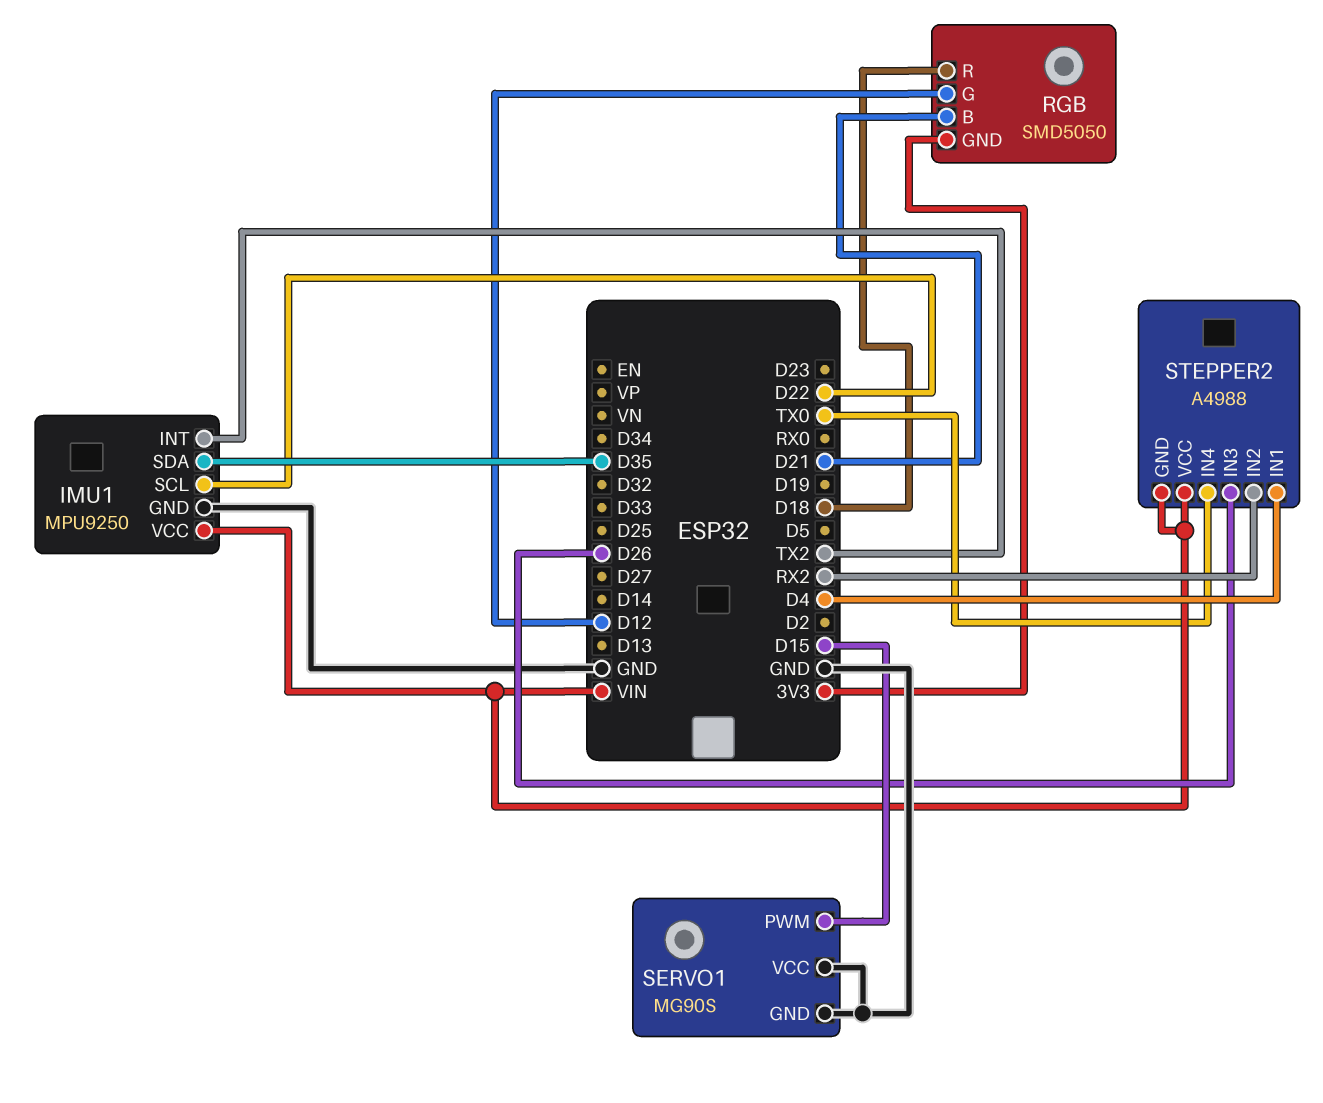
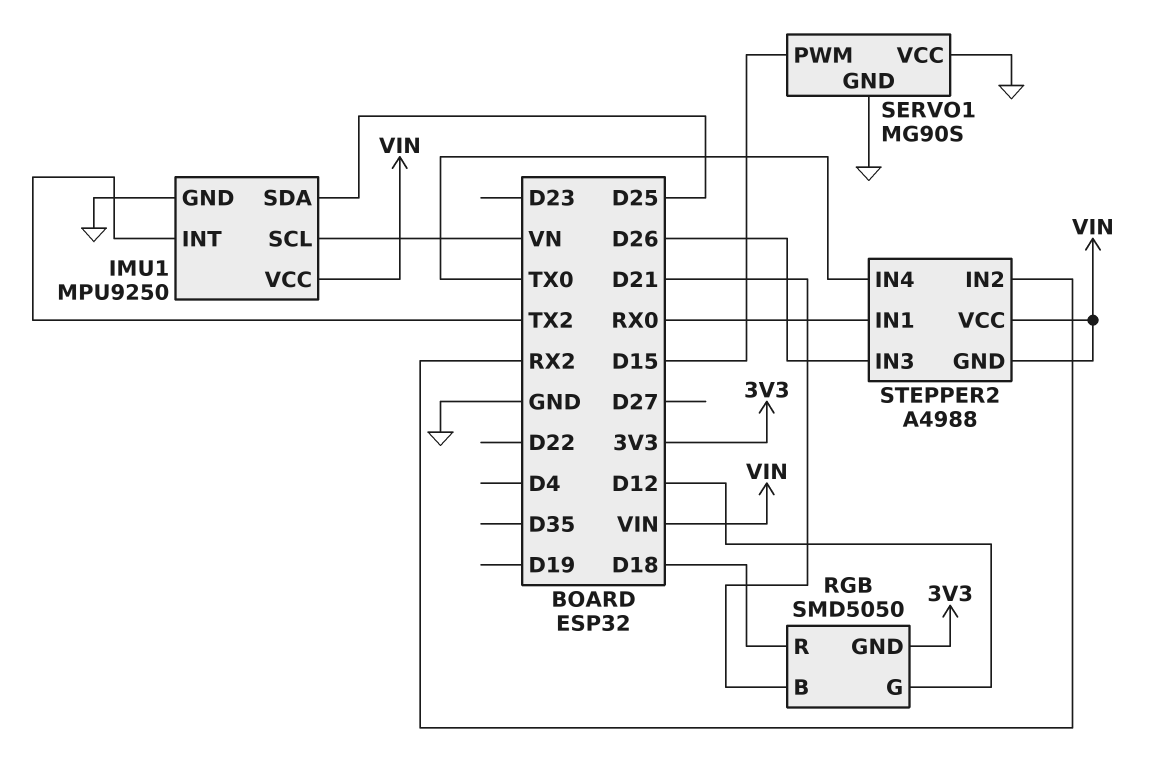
IMU1 pin SCL: D22 -> VN
IMU1 pin SDA: D35 -> D25
STEPPER2 pin IN1: D4 -> RX0

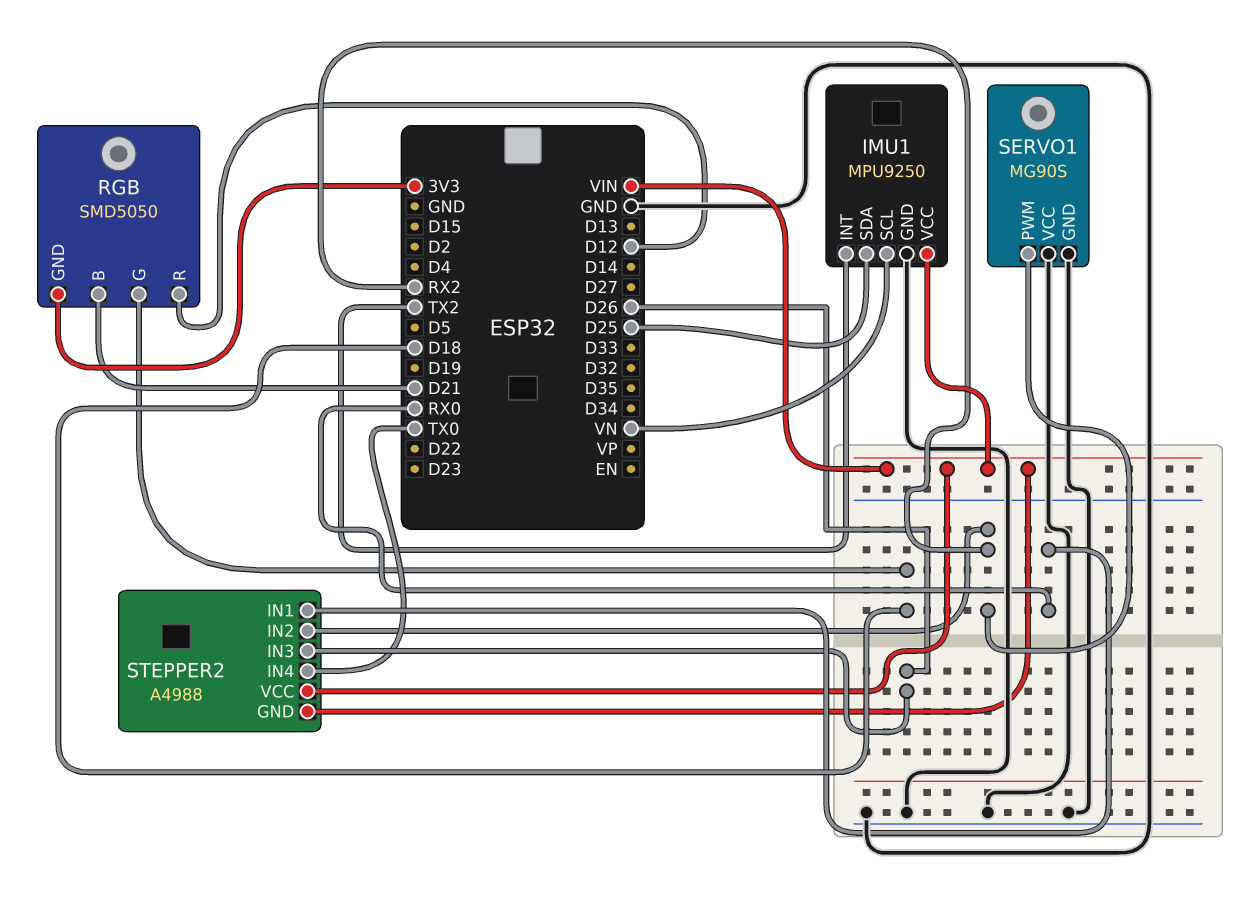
RGB pin G: D12 -> D18
RGB pin R: D18 -> D12
SERVO1 pin PWM: D15 -> RX2

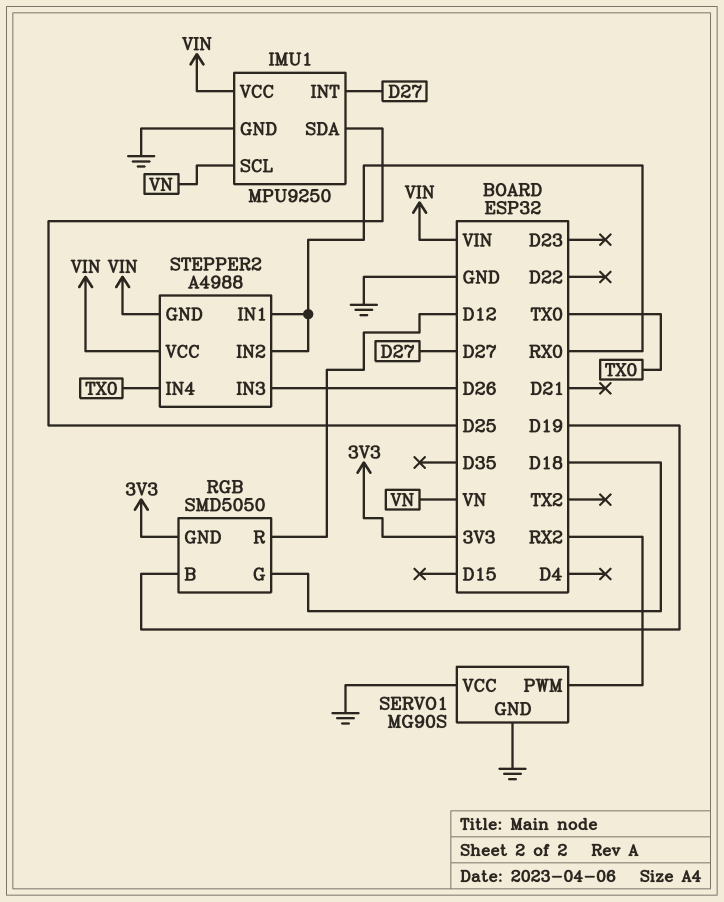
IMU1 pin INT: TX2 -> D27
RGB pin B: D21 -> D19
STEPPER2 pin IN2: RX2 -> RX0

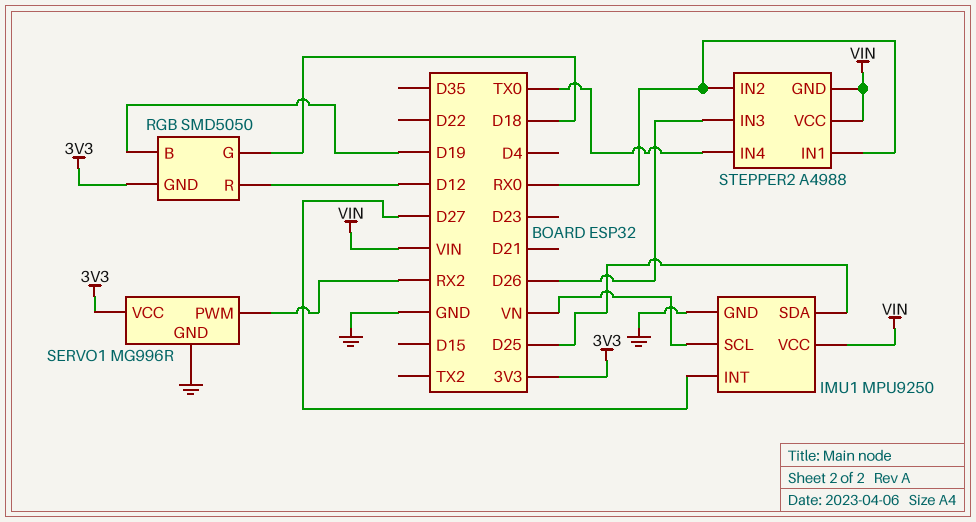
SERVO1: MG90S -> MG996R
SERVO1 pin VCC: GND -> 3V3

